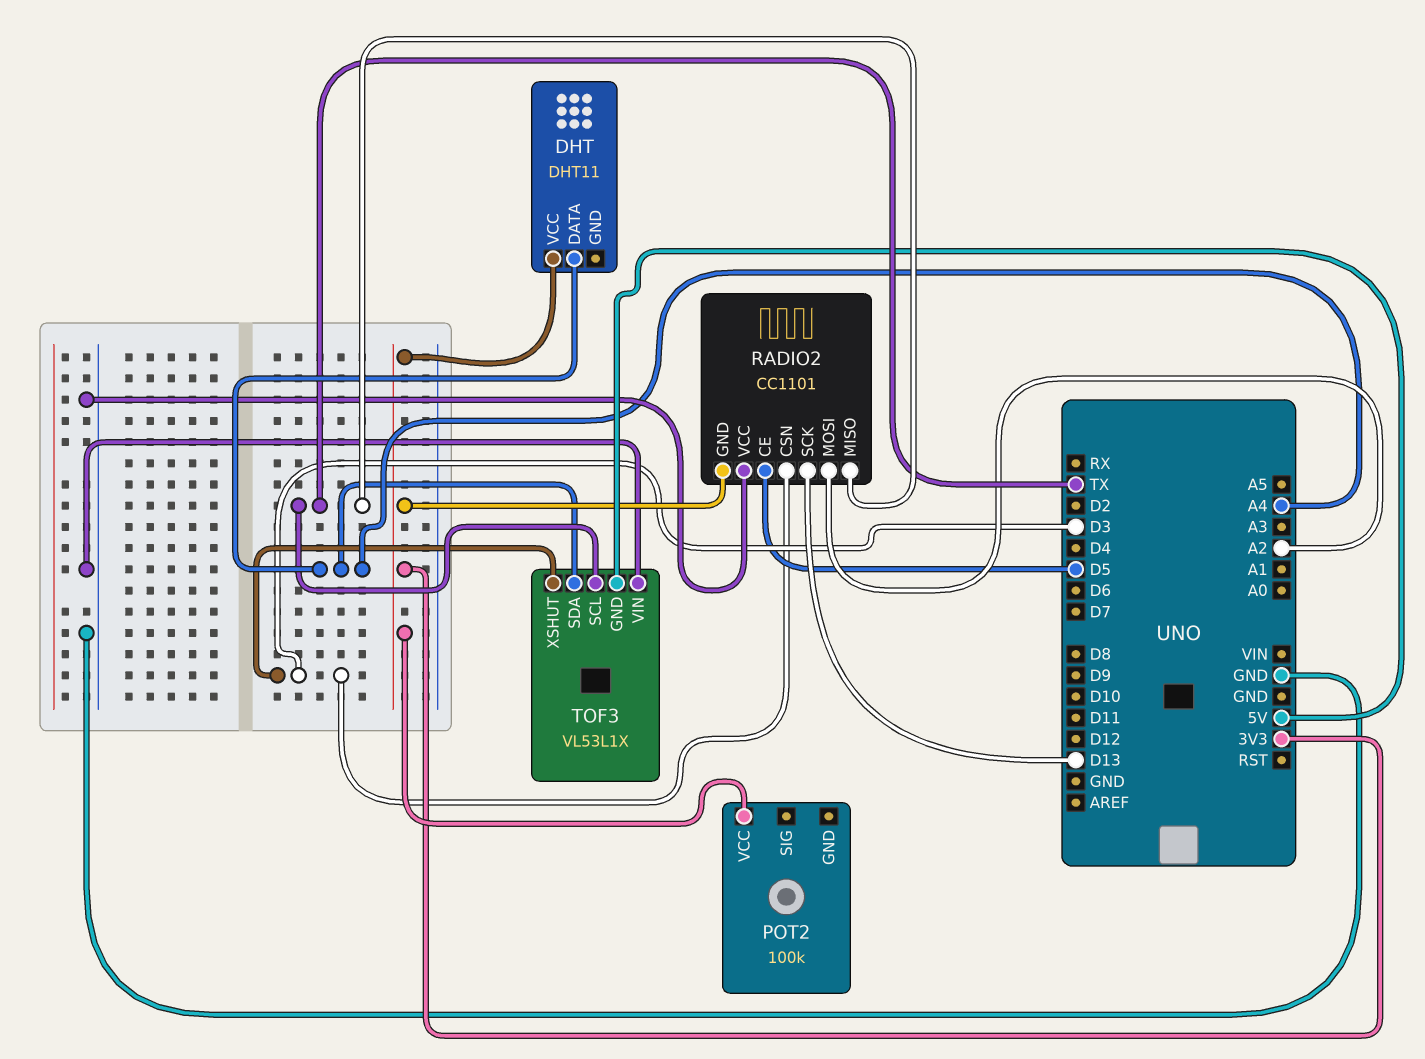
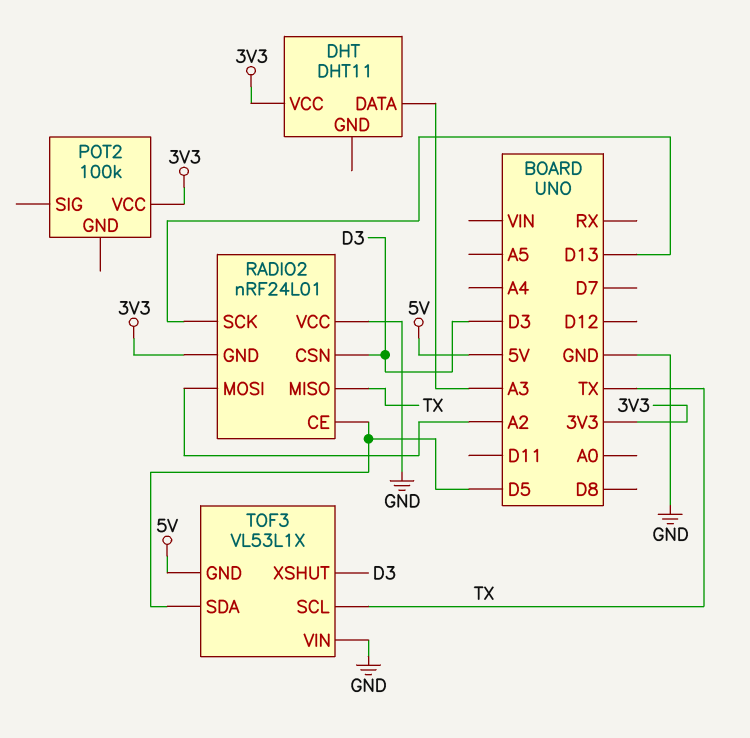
DHT pin DATA: A4 -> A3
RADIO2: CC1101 -> nRF24L01
TOF3 pin SDA: A4 -> D5

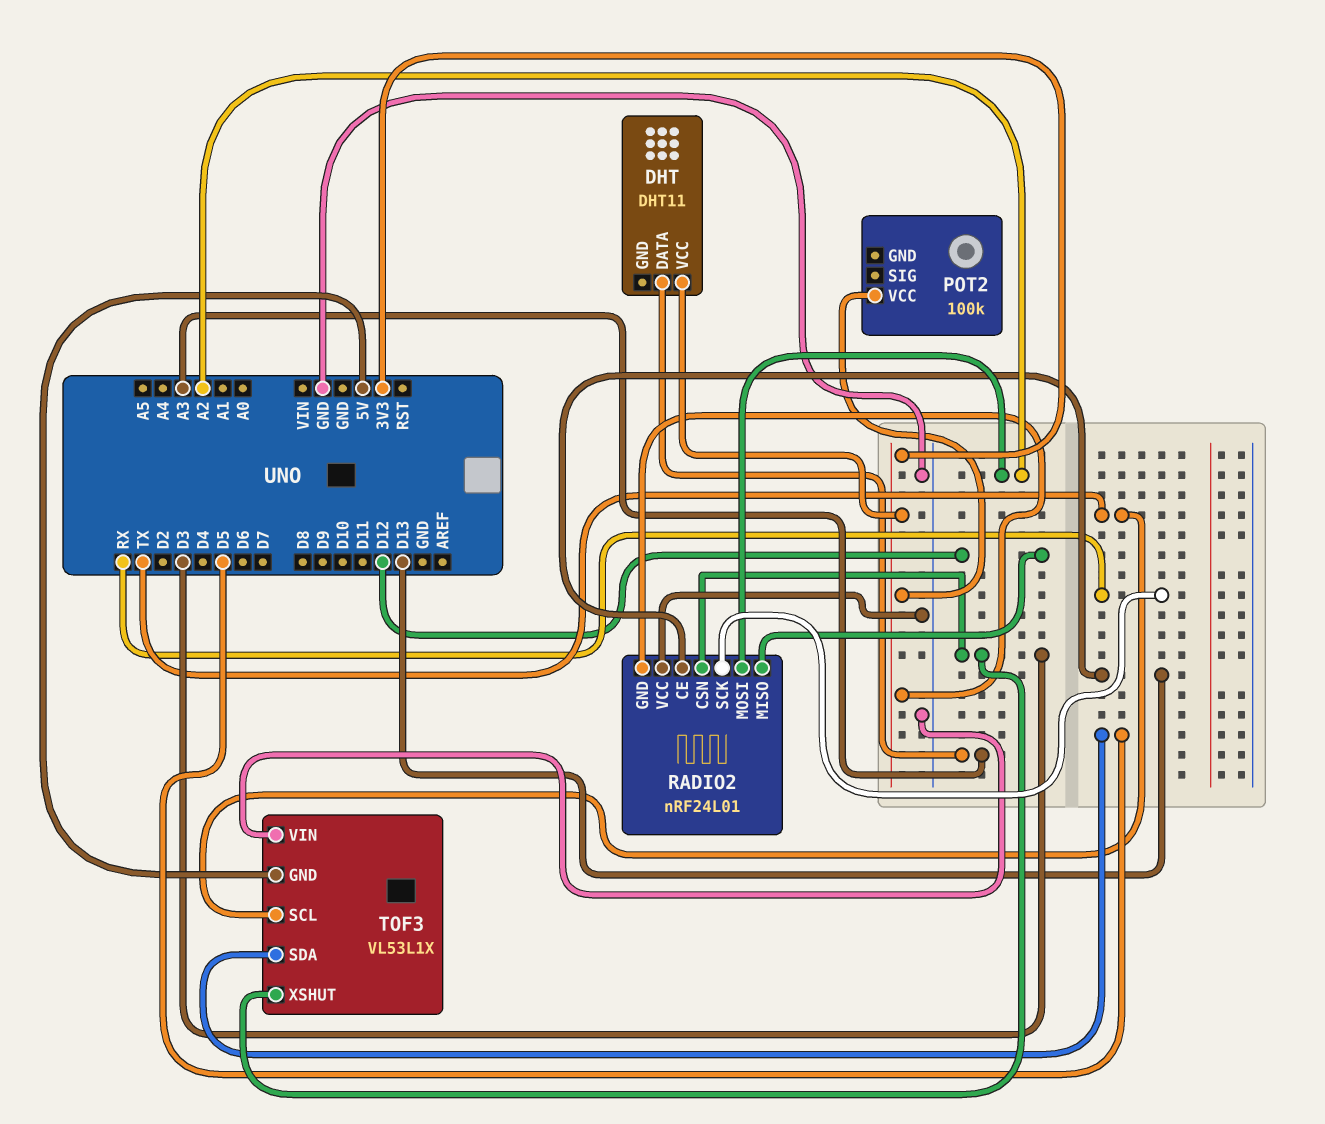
RADIO2 pin CE: D5 -> D13
RADIO2 pin MISO: TX -> D12
RADIO2 pin SCK: D13 -> RX

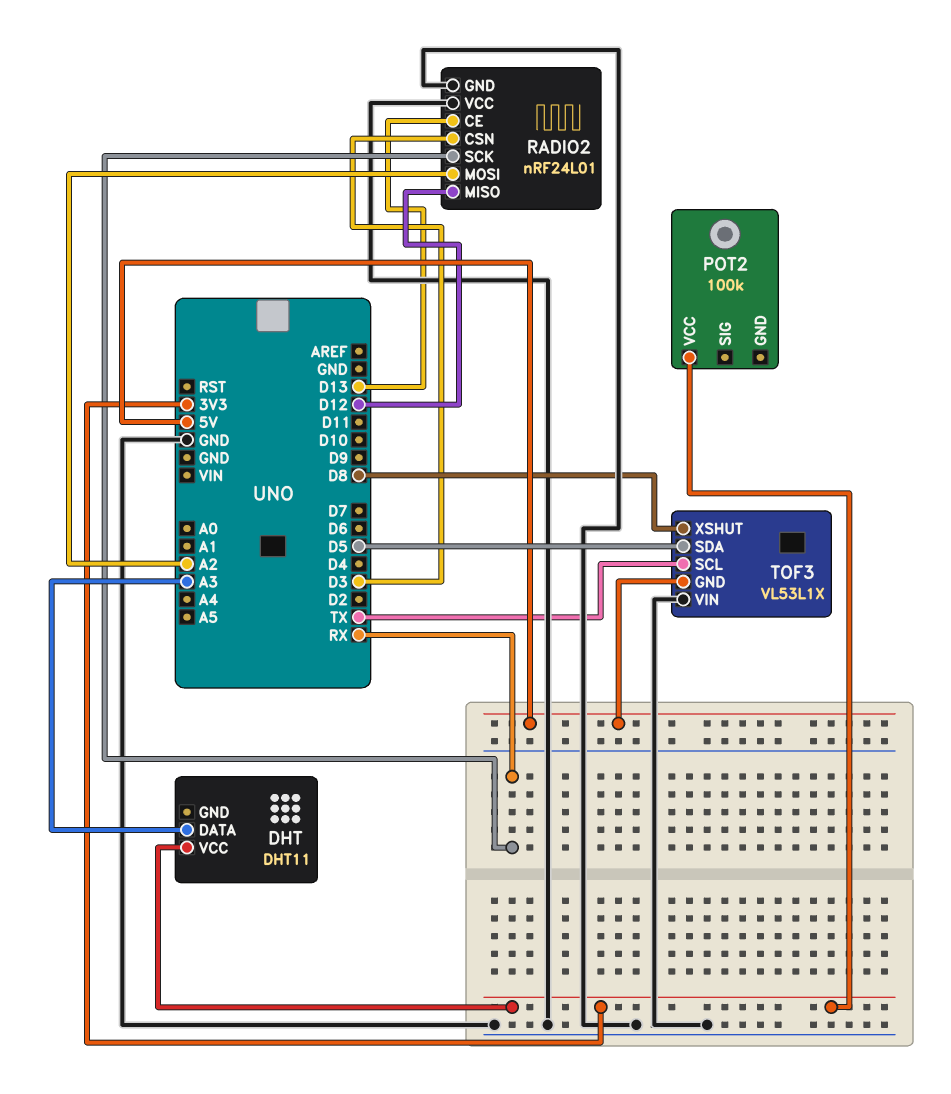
RADIO2 pin GND: 3V3 -> GND
TOF3 pin XSHUT: D3 -> D8

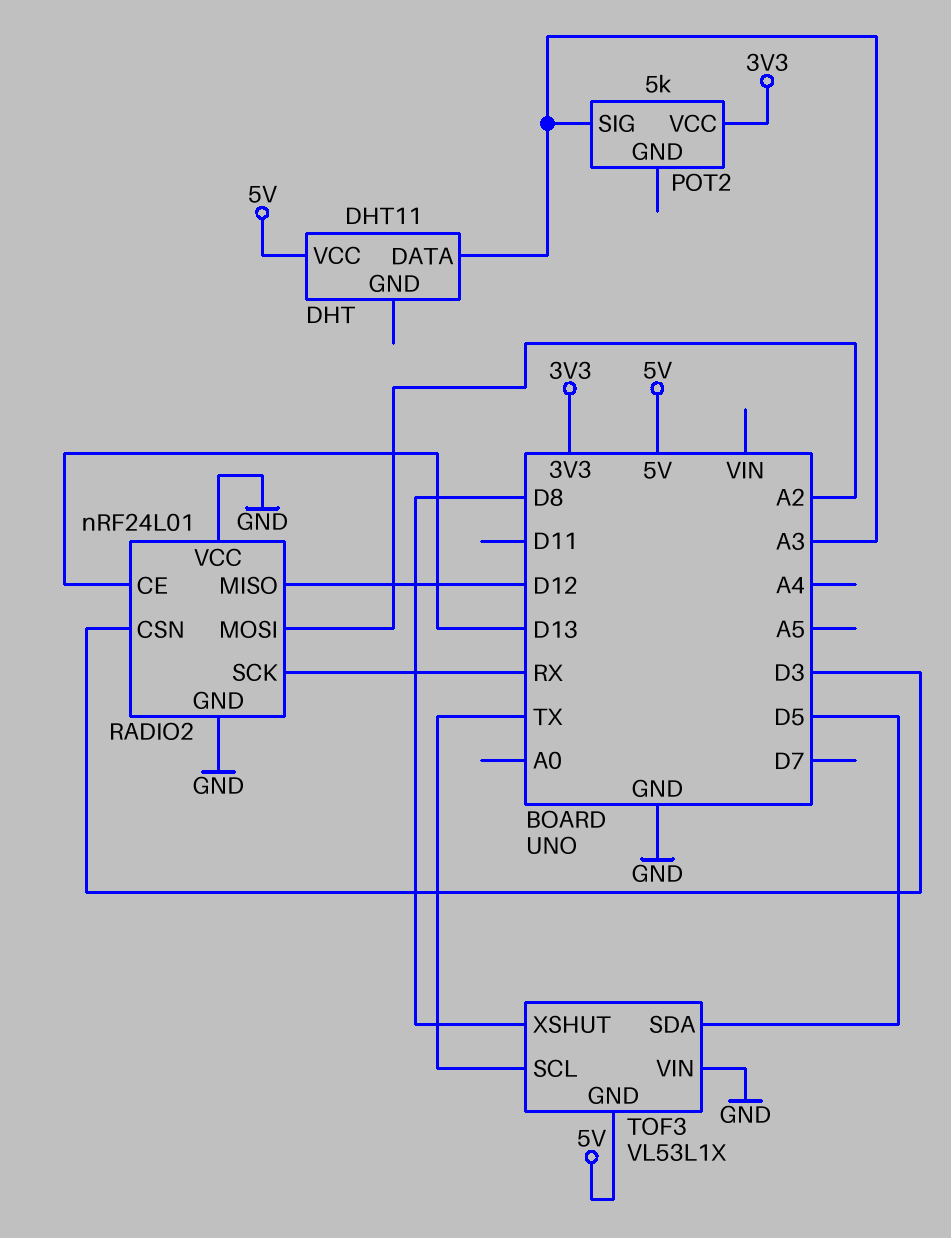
DHT pin VCC: 3V3 -> 5V
POT2: 100k -> 5k
POT2 pin SIG: none -> A3

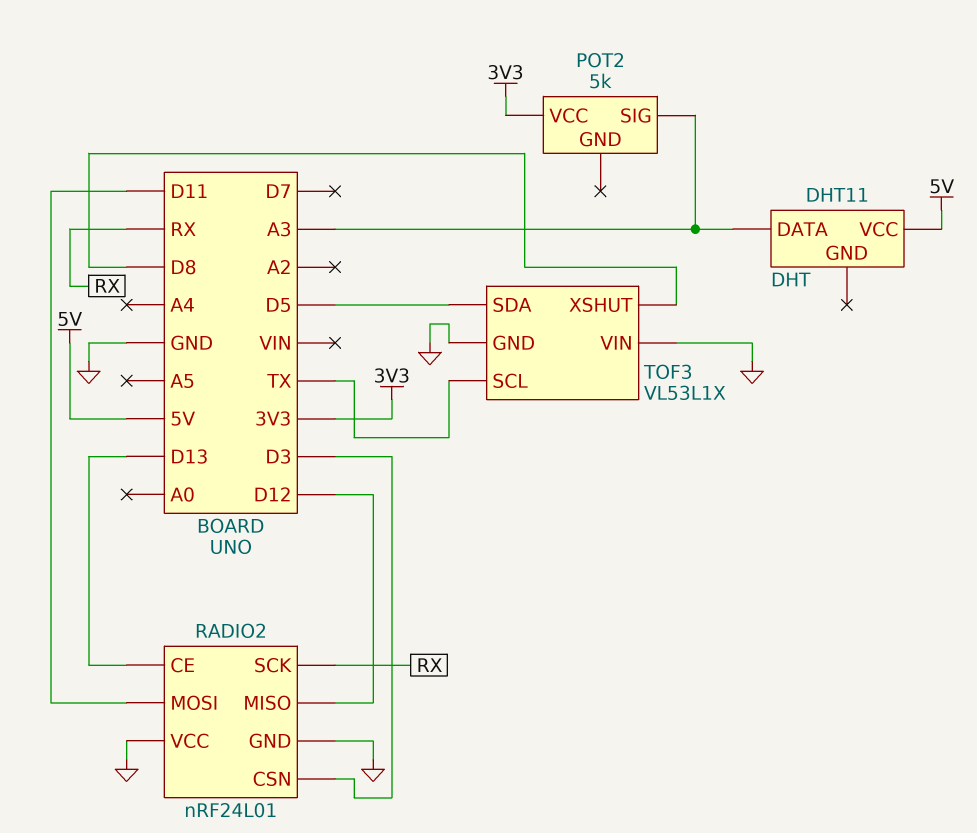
RADIO2 pin MOSI: A2 -> D11
TOF3 pin GND: 5V -> GND

